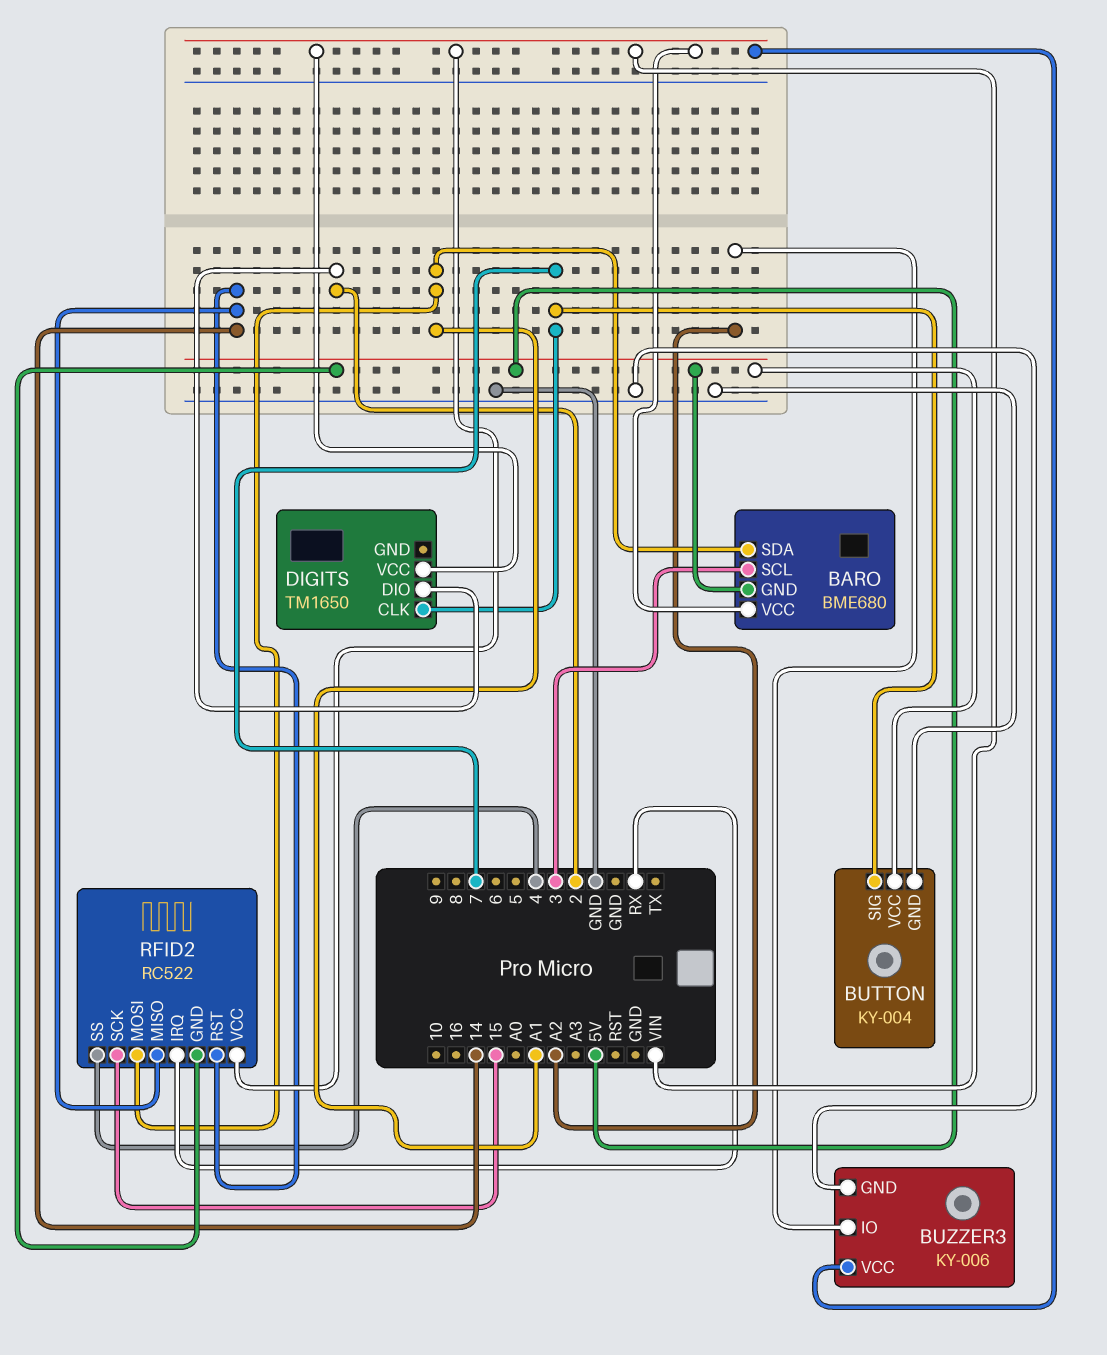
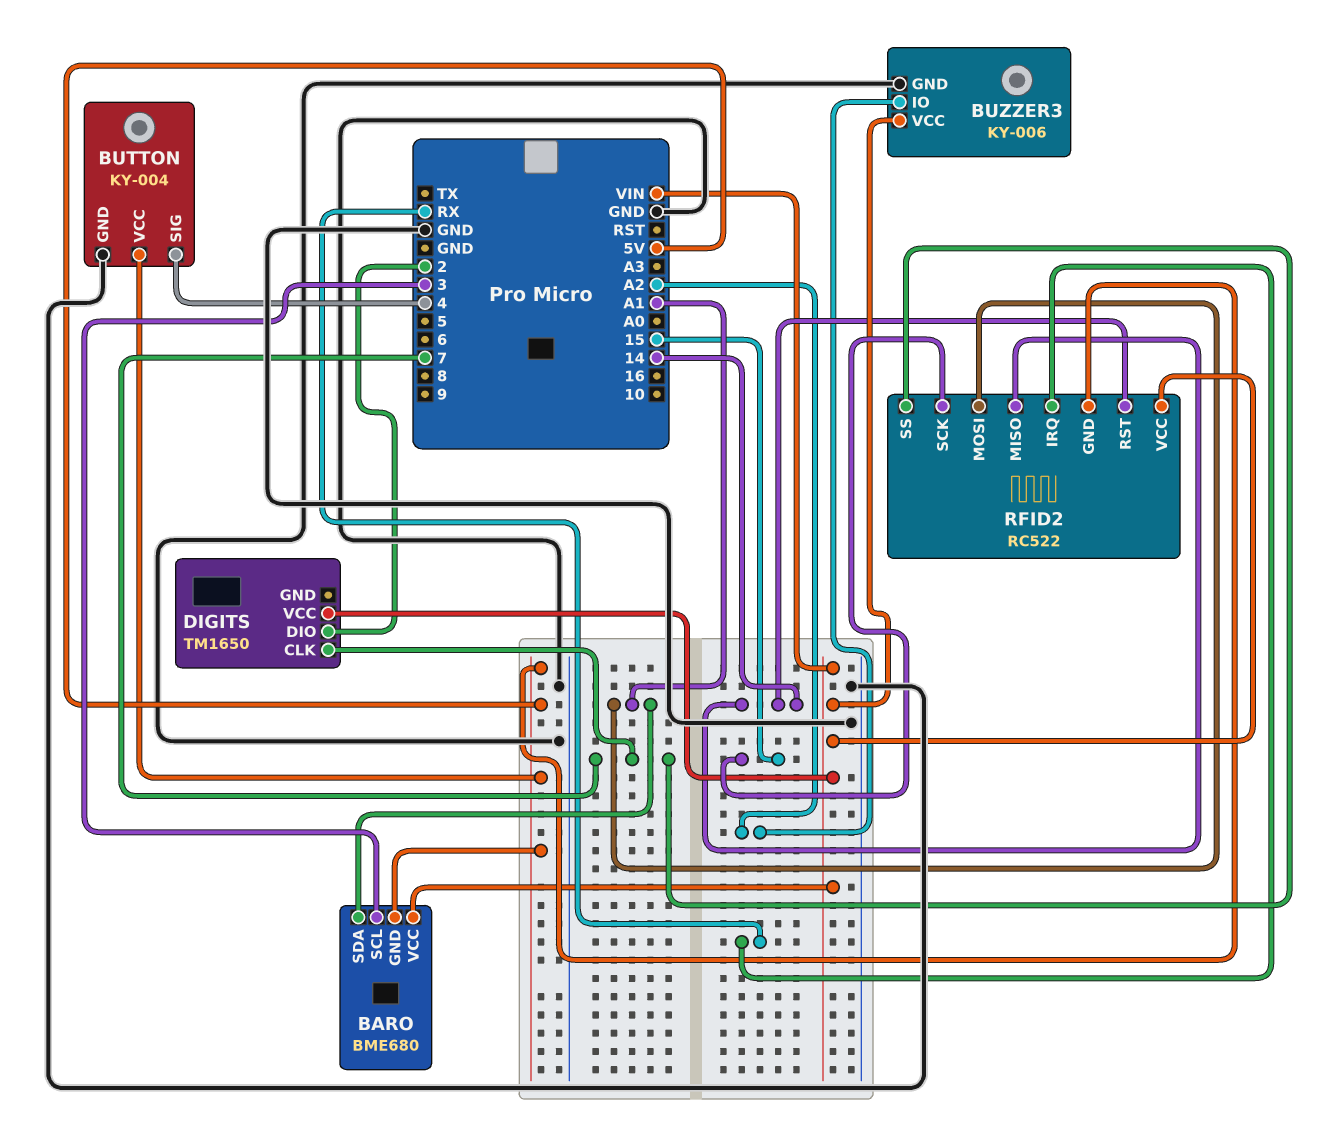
BUTTON pin SIG: 7 -> 4
RFID2 pin SS: 4 -> 7

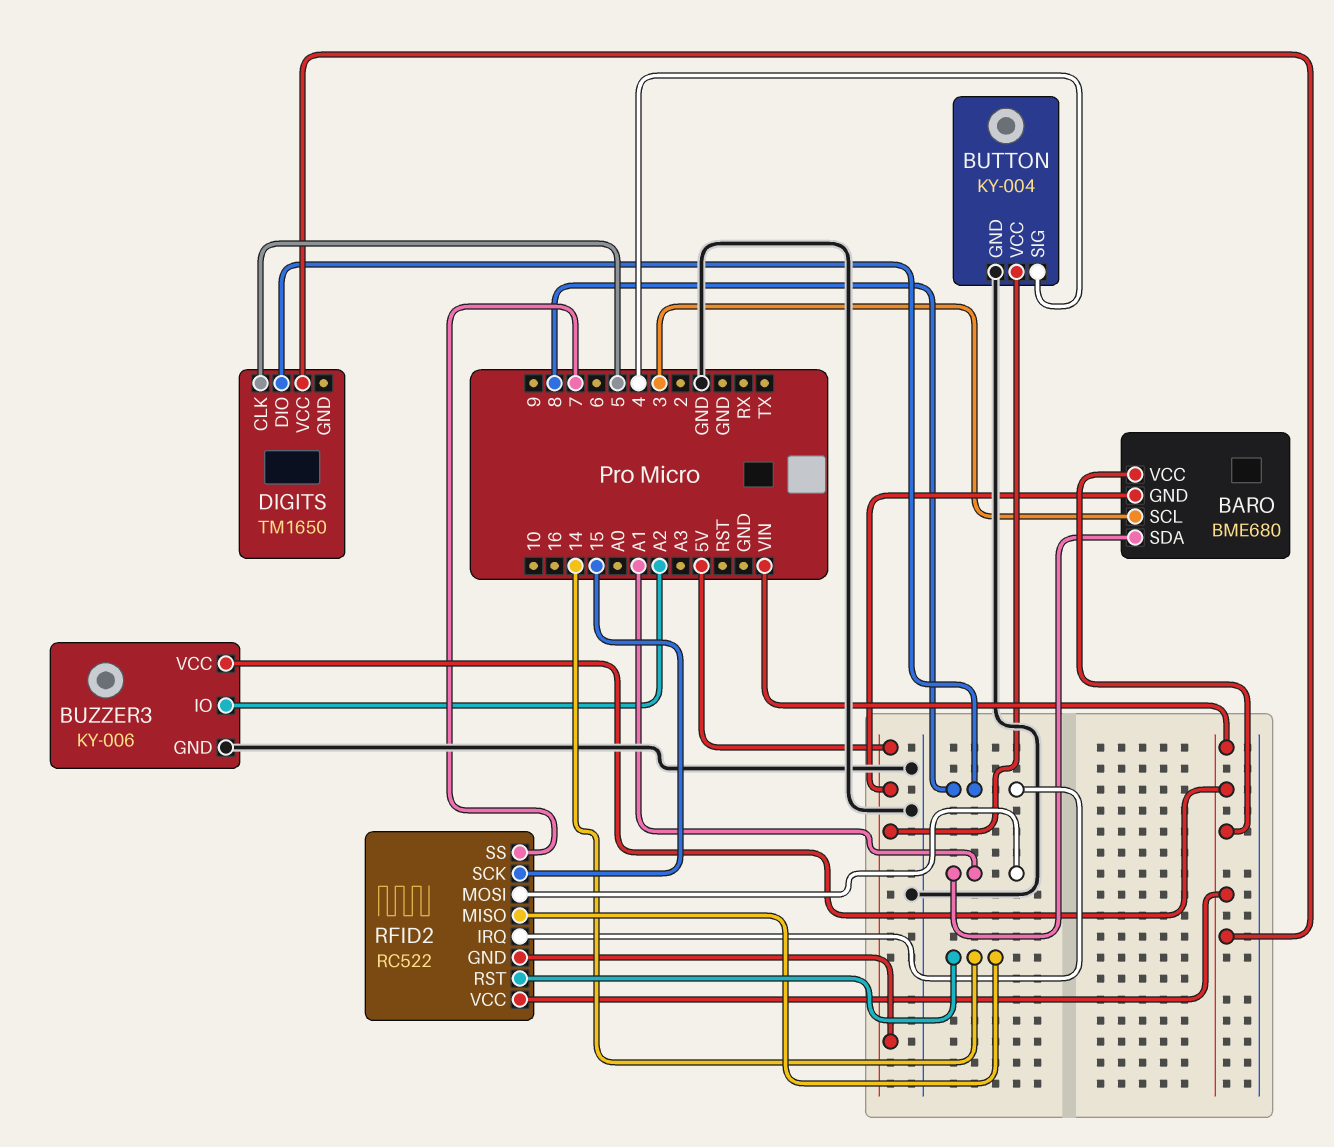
DIGITS pin CLK: 7 -> 5
DIGITS pin DIO: 2 -> 8
RFID2 pin IRQ: RX -> 8

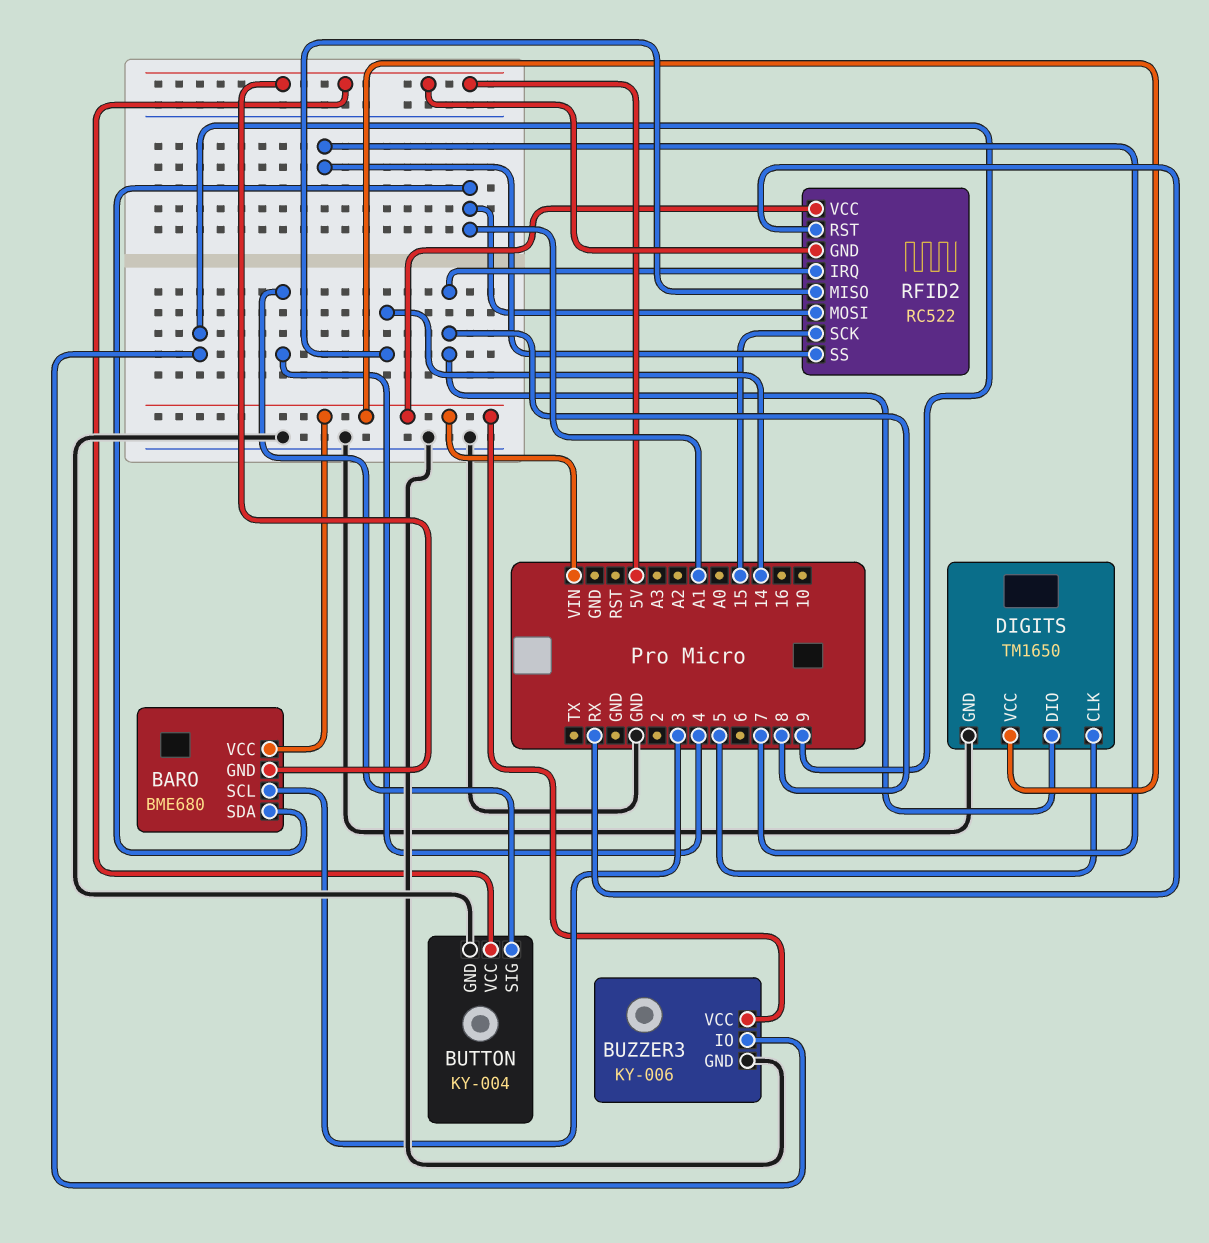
BUZZER3 pin IO: A2 -> 9
DIGITS pin GND: none -> GND
RFID2 pin RST: 14 -> RX

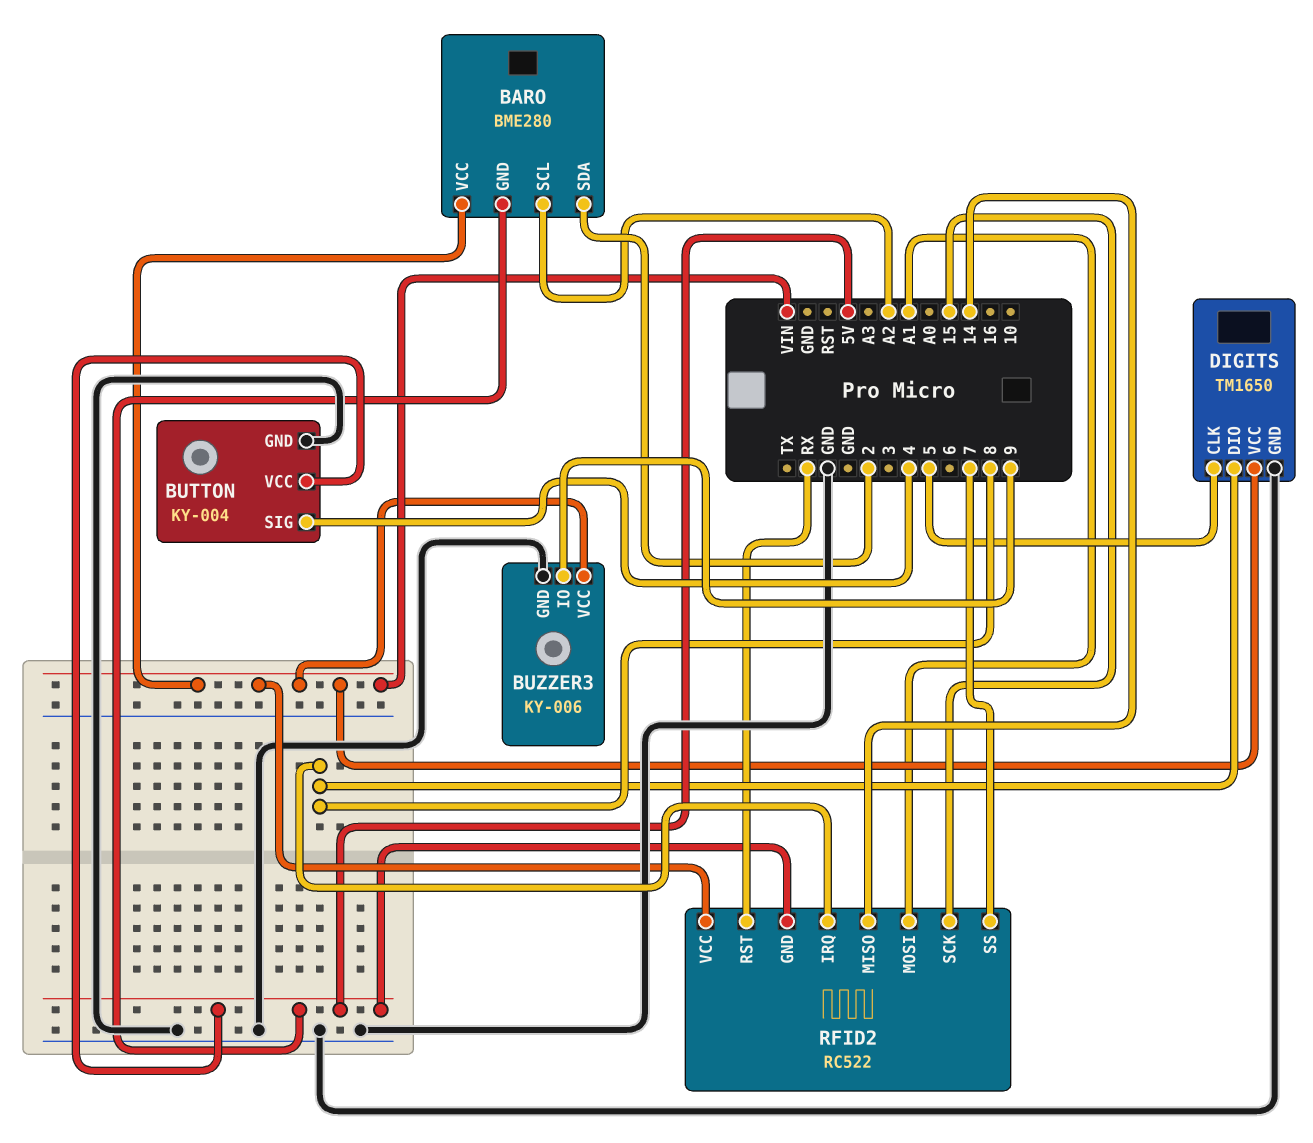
BARO: BME680 -> BME280
BARO pin SCL: 3 -> A2
BARO pin SDA: A1 -> 2

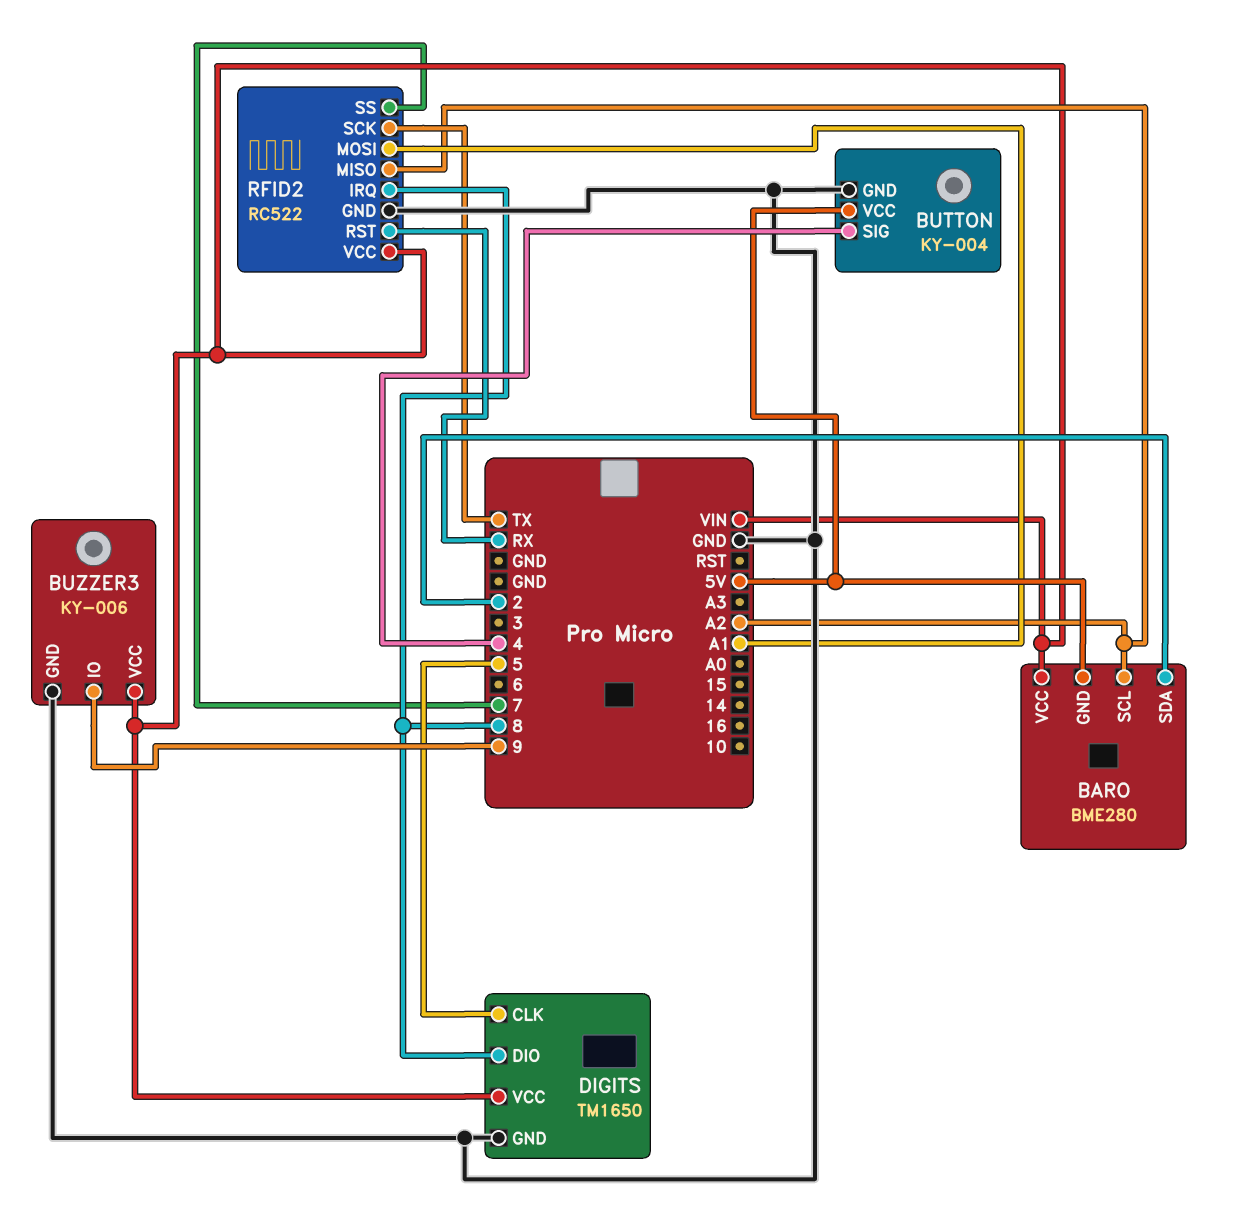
RFID2 pin GND: 5V -> GND
RFID2 pin MISO: 14 -> A2
RFID2 pin SCK: 15 -> TX

